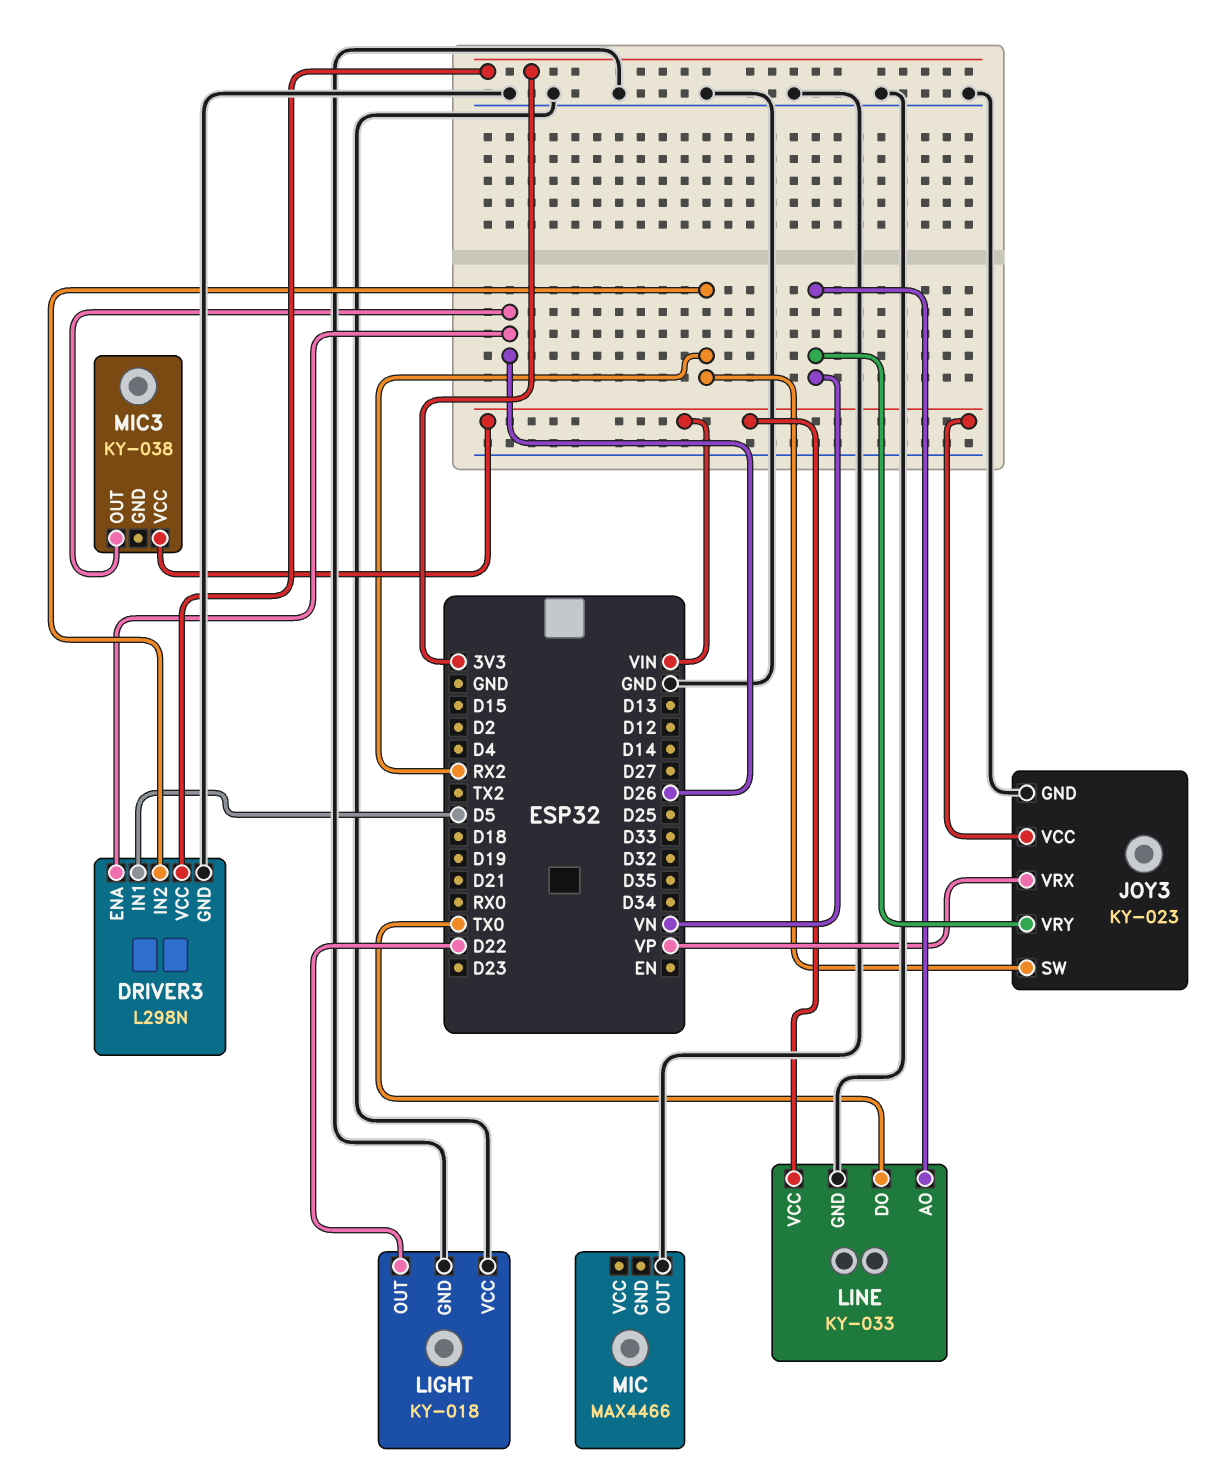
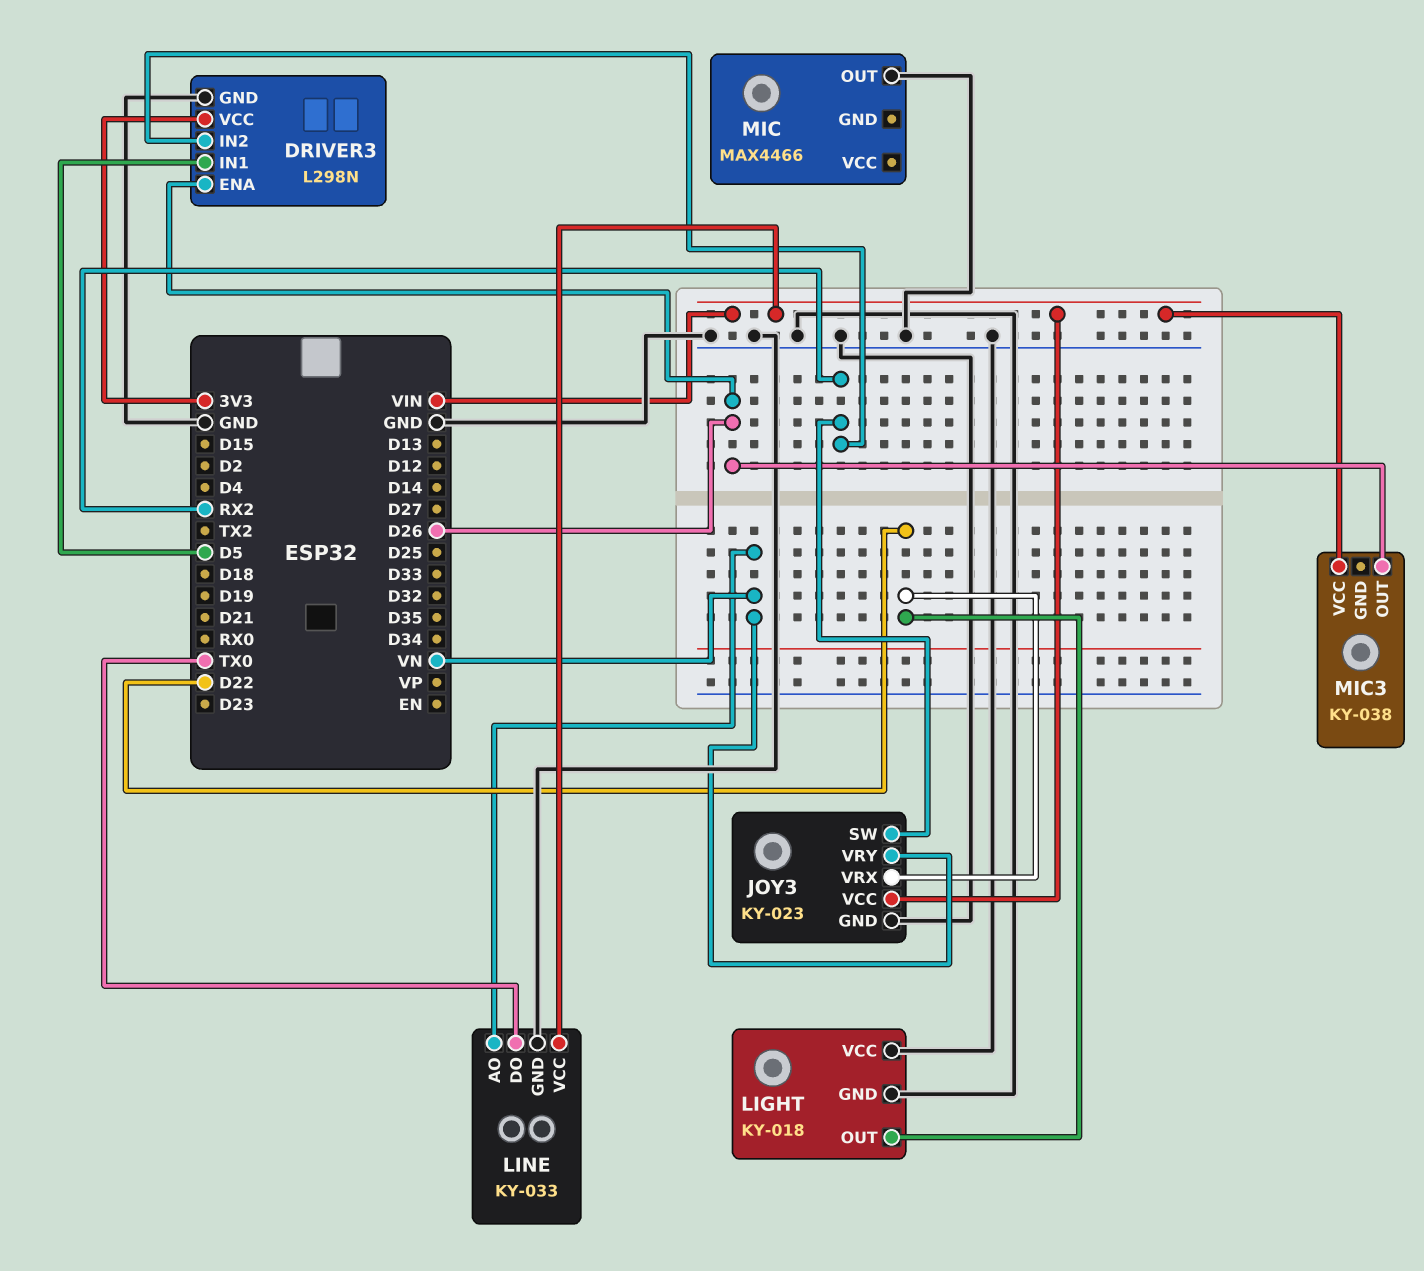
JOY3 pin VRX: VP -> D22

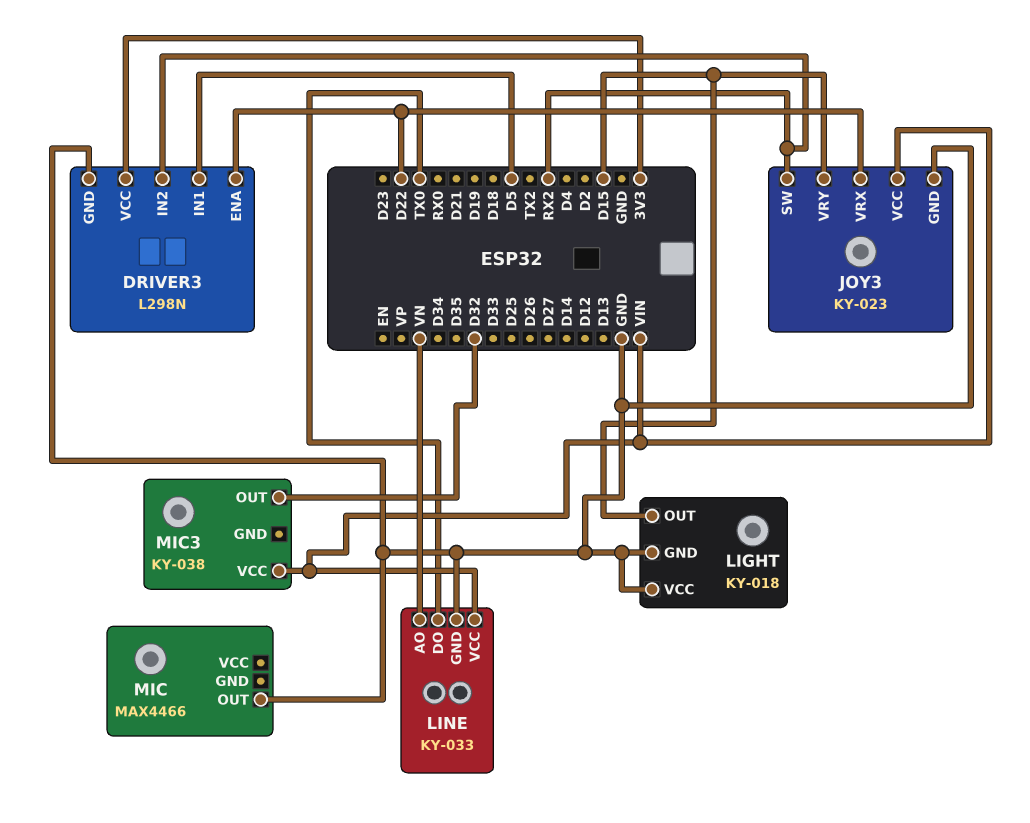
DRIVER3 pin ENA: D26 -> D22
JOY3 pin VRY: VN -> D15
LIGHT pin OUT: D22 -> D15
MIC3 pin OUT: D26 -> D32

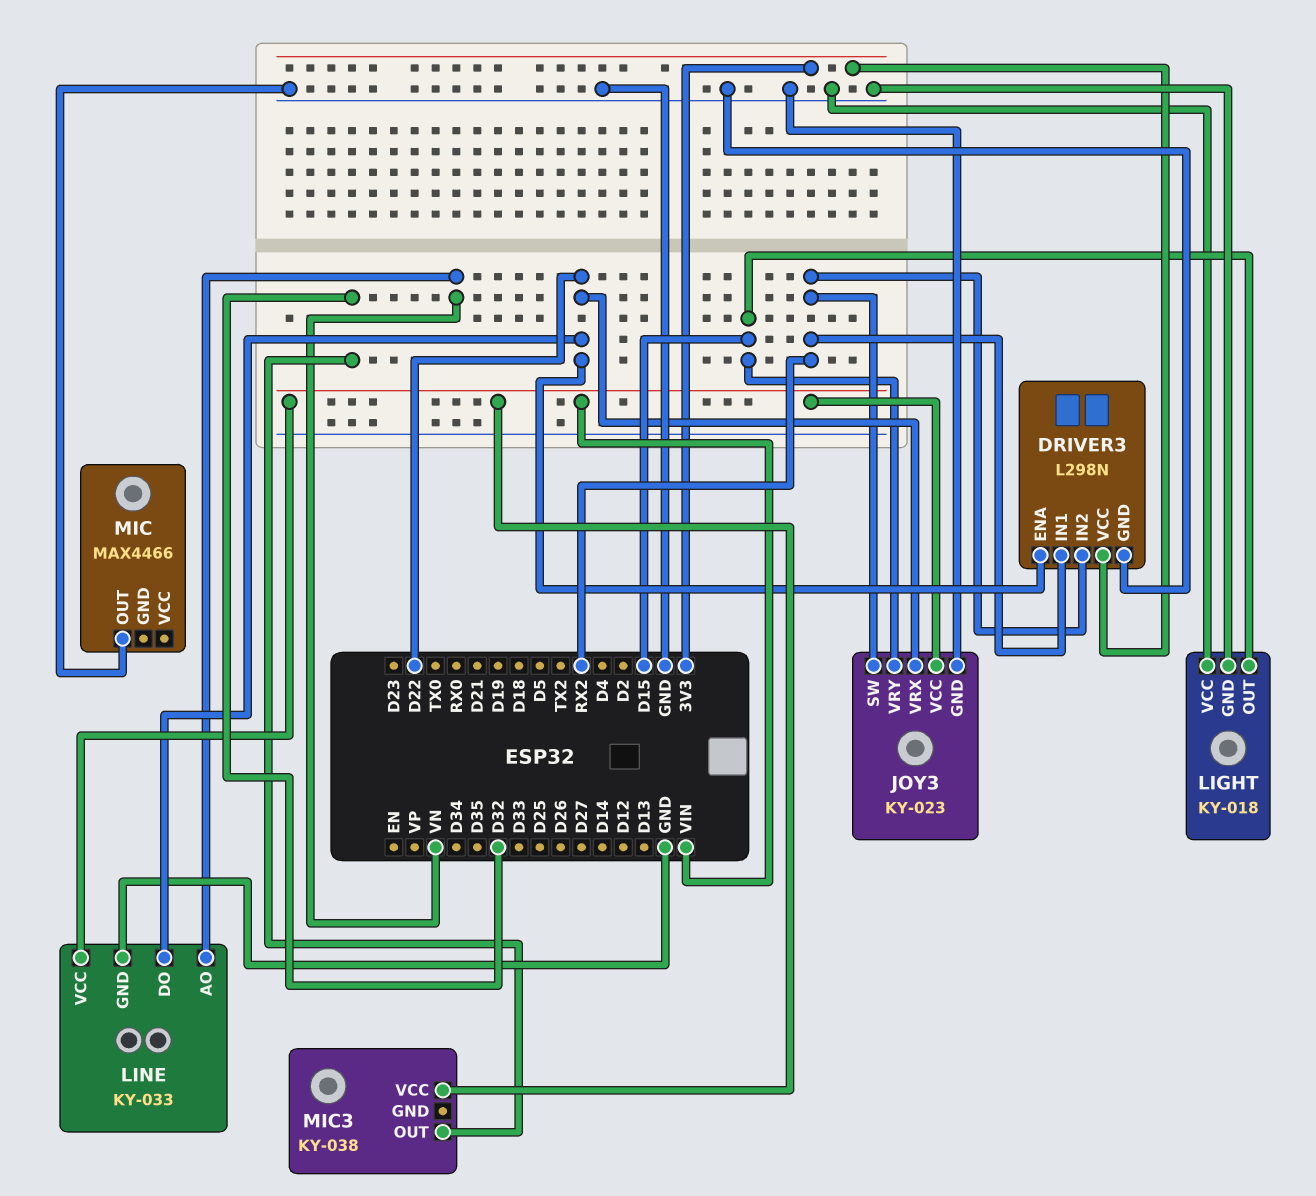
DRIVER3 pin IN1: D5 -> RX2
LINE pin DO: TX0 -> D22

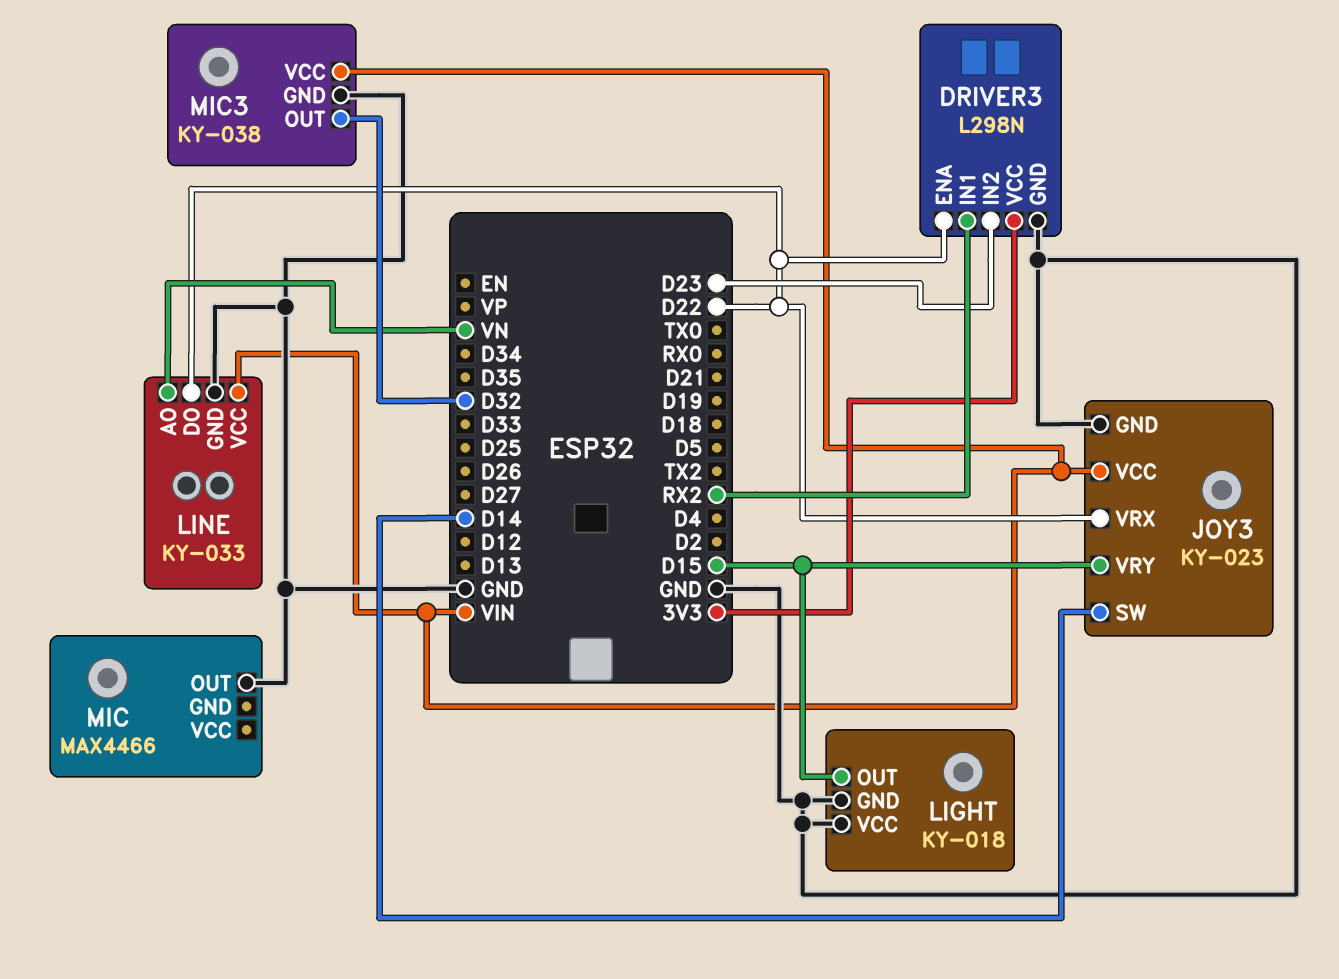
DRIVER3 pin IN2: RX2 -> D23
JOY3 pin SW: RX2 -> D14
MIC3 pin GND: none -> GND

